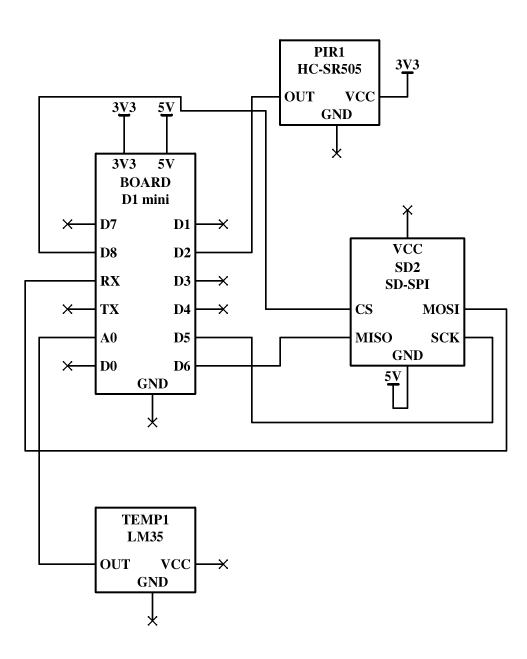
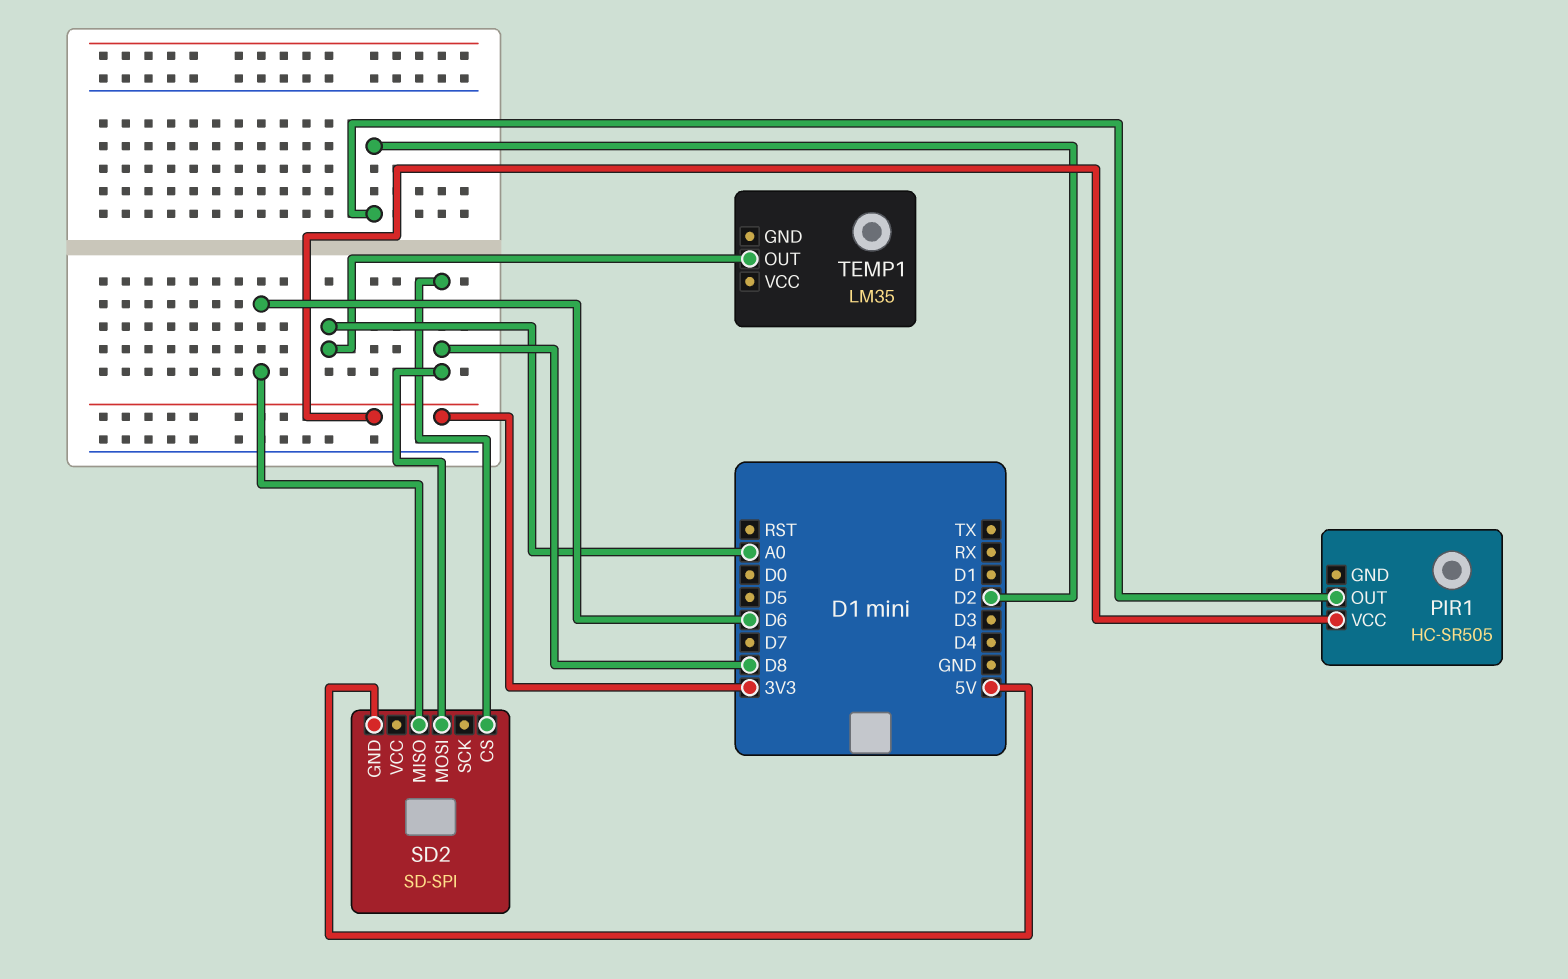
SD2 pin MOSI: RX -> D8
SD2 pin SCK: D5 -> none

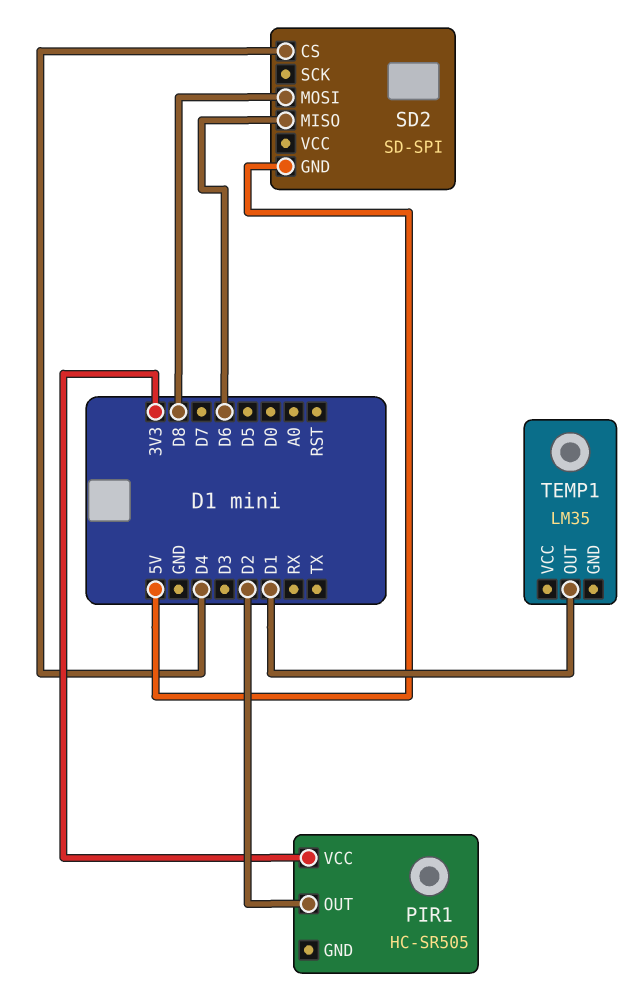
SD2 pin CS: D8 -> D4
TEMP1 pin OUT: A0 -> D1

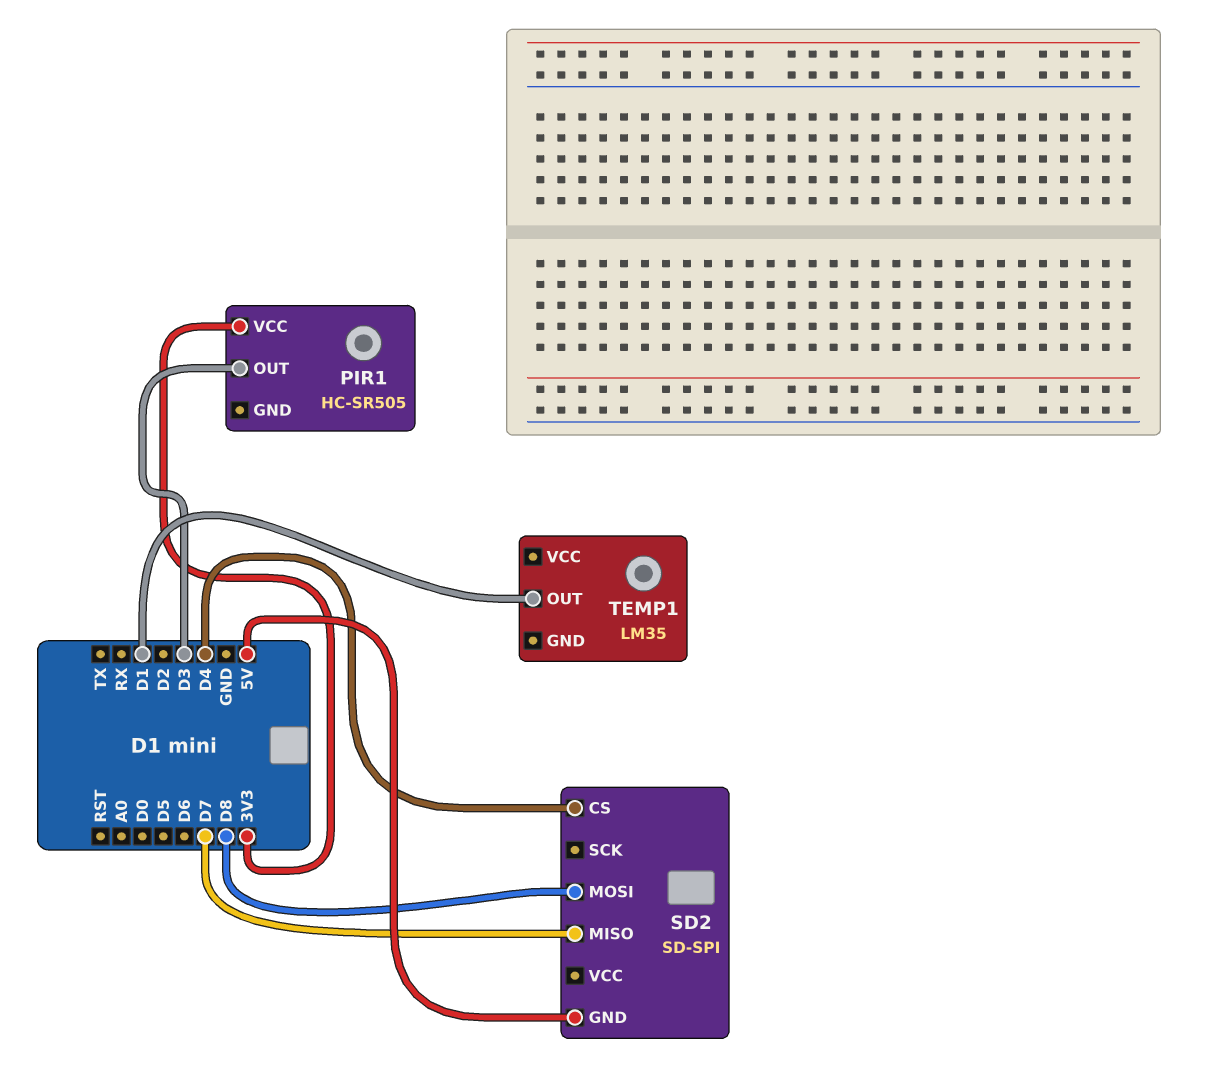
PIR1 pin OUT: D2 -> D3
SD2 pin MISO: D6 -> D7

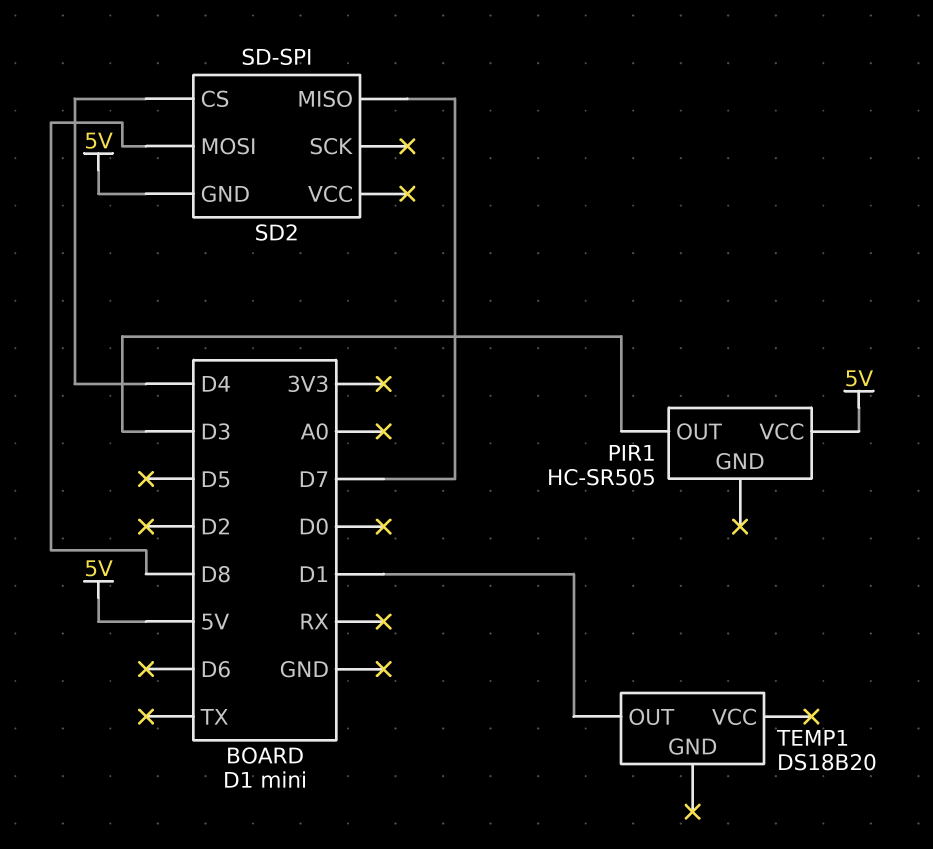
PIR1 pin VCC: 3V3 -> 5V
TEMP1: LM35 -> DS18B20

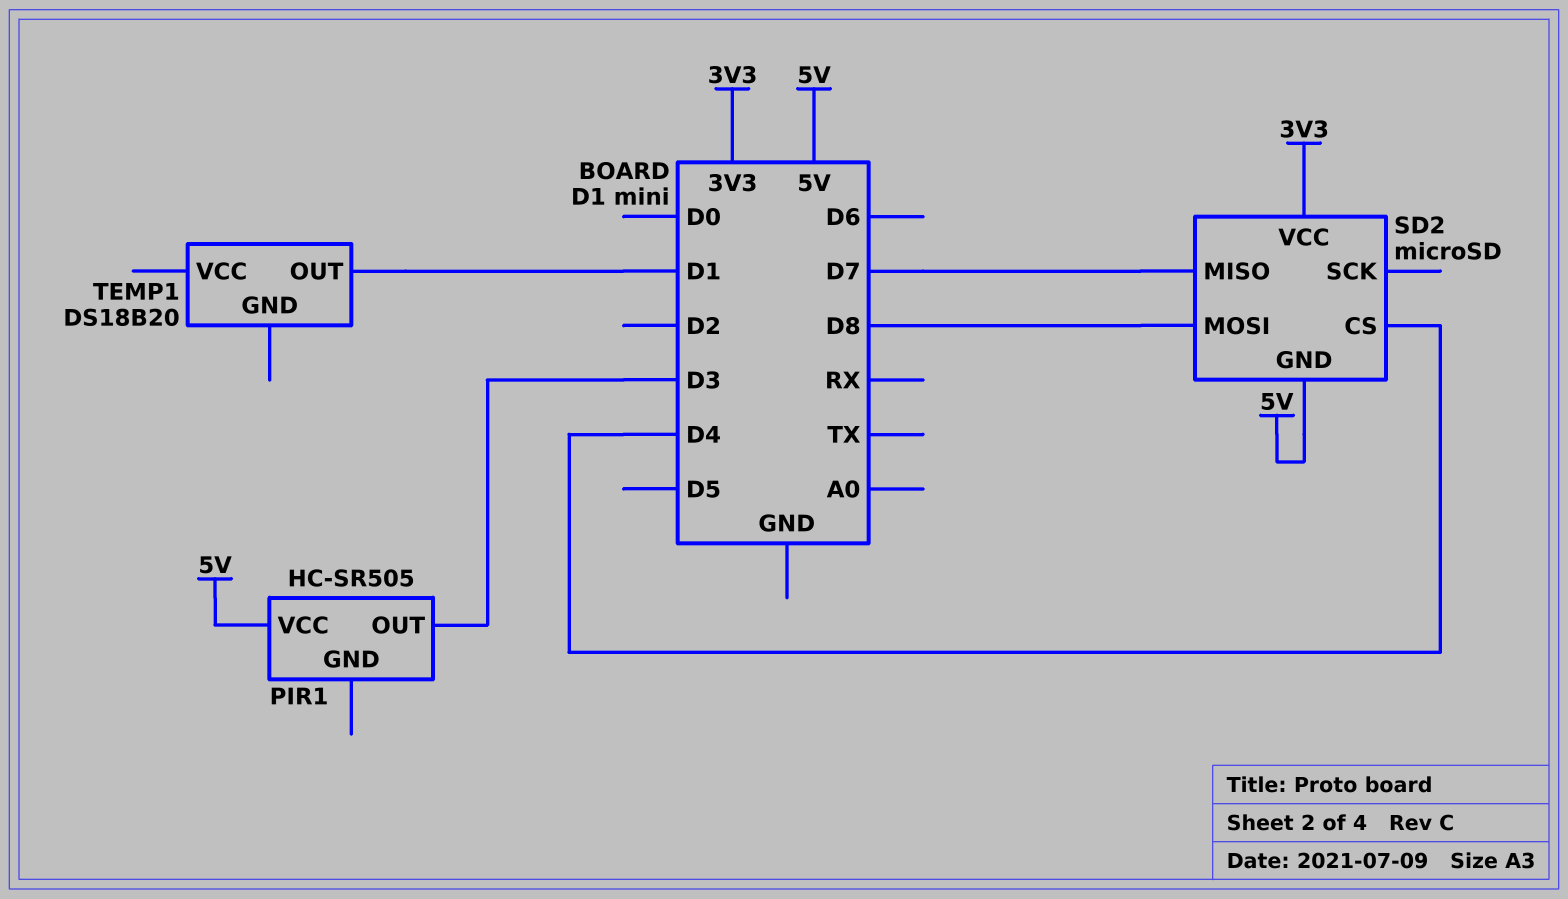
SD2: SD-SPI -> microSD
SD2 pin VCC: none -> 3V3

